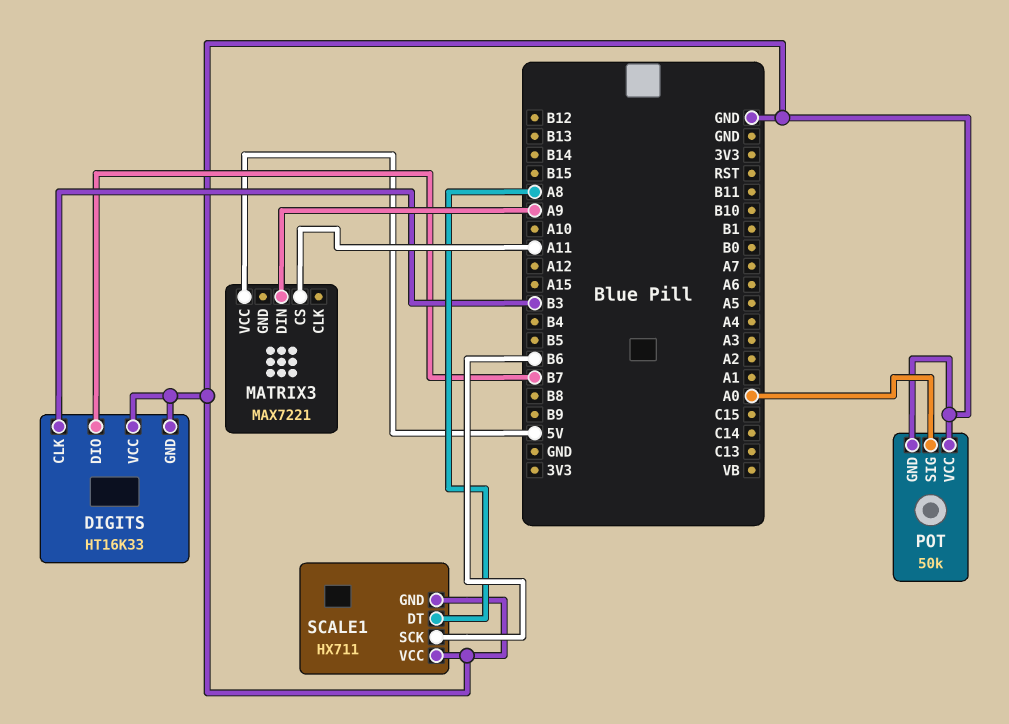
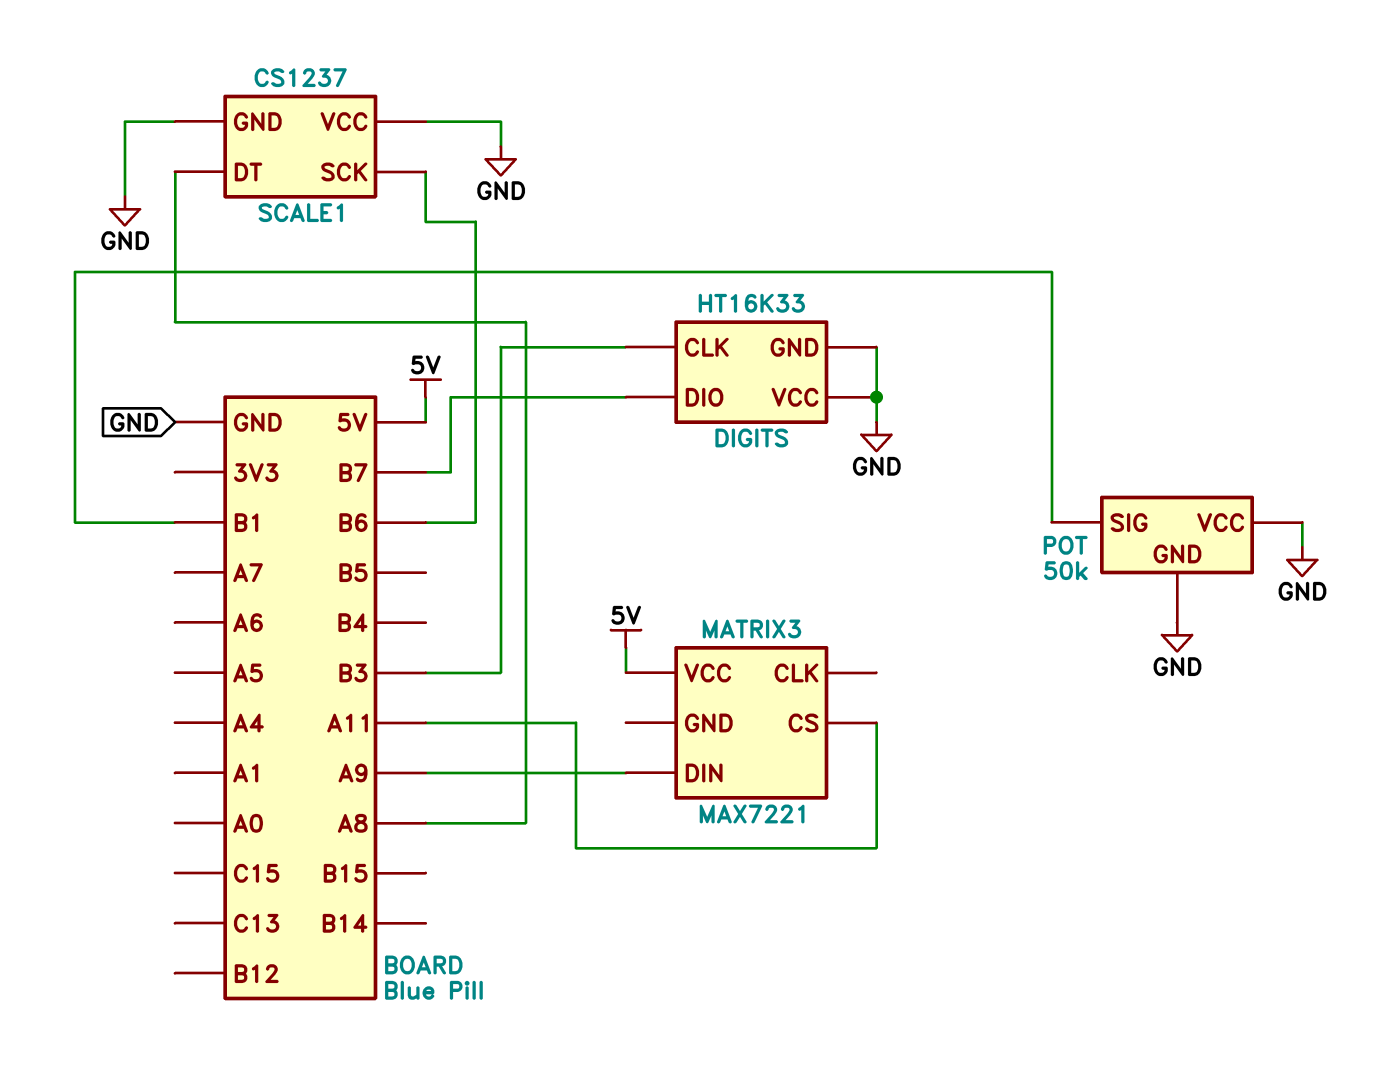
POT pin SIG: A0 -> B1
SCALE1: HX711 -> CS1237

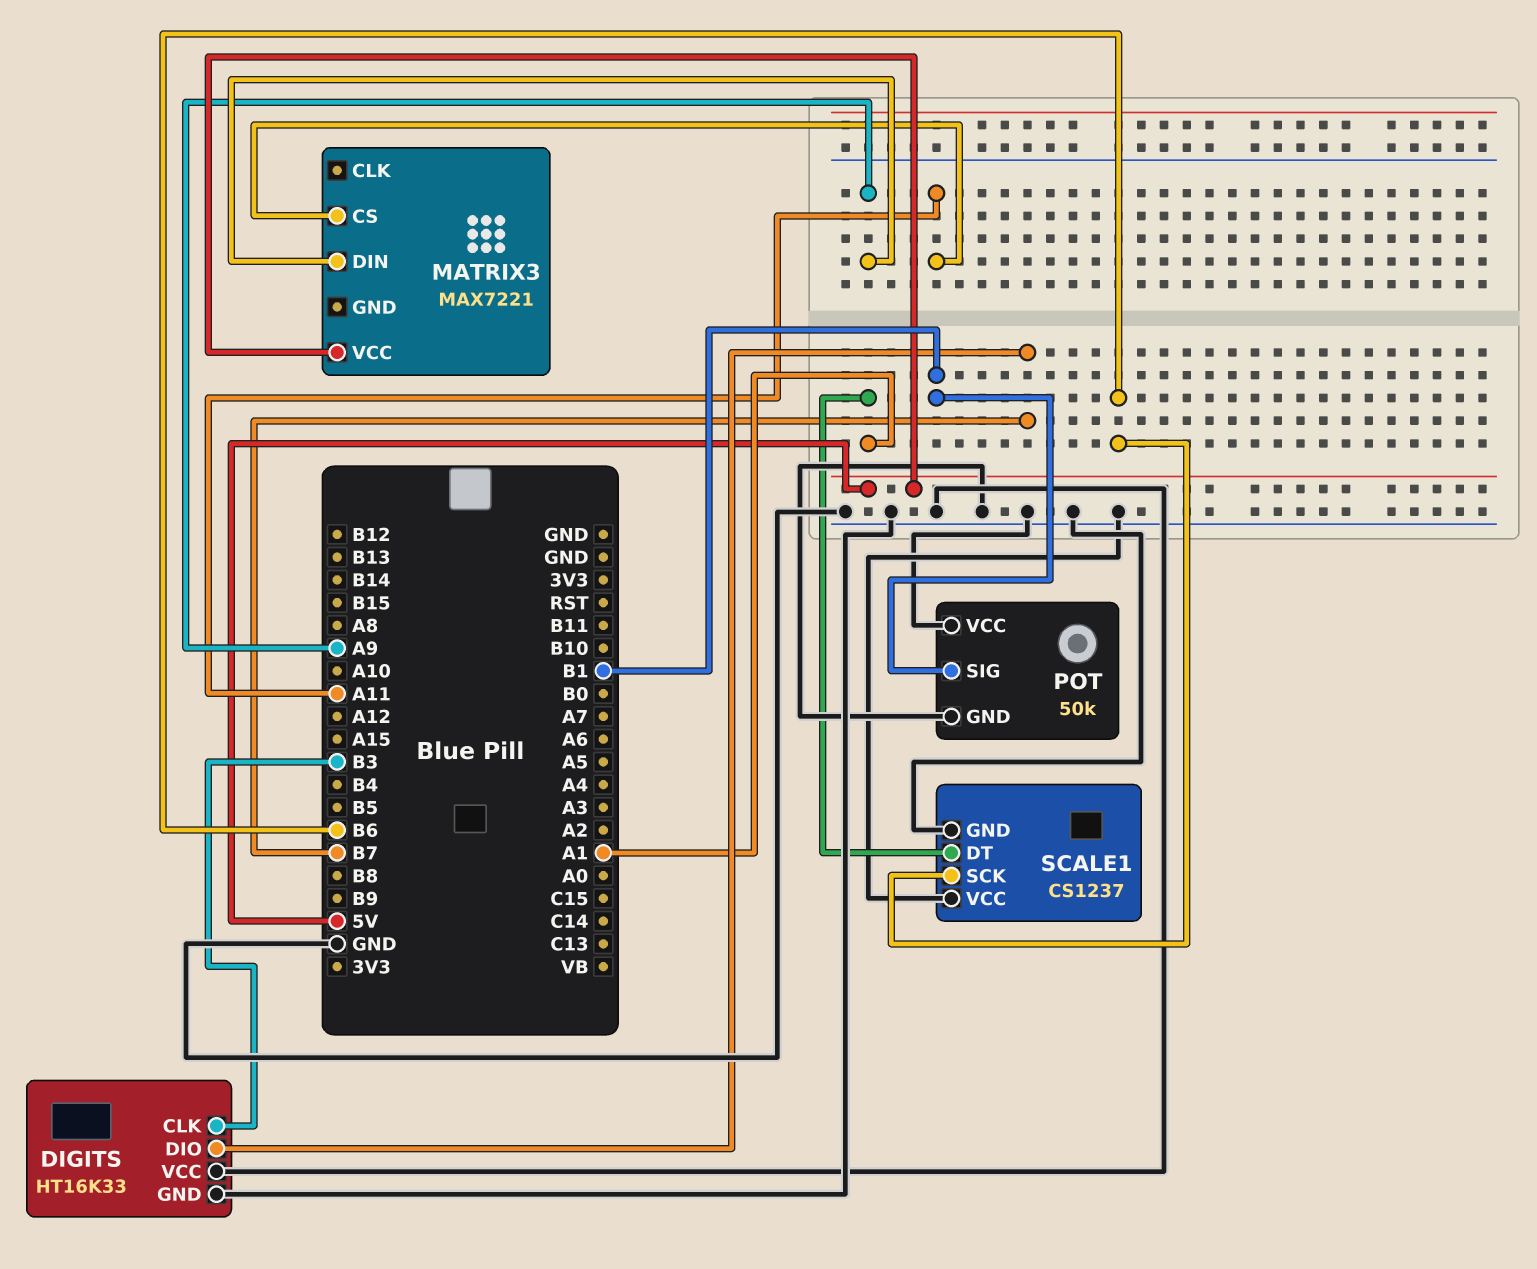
SCALE1 pin DT: A8 -> A1

